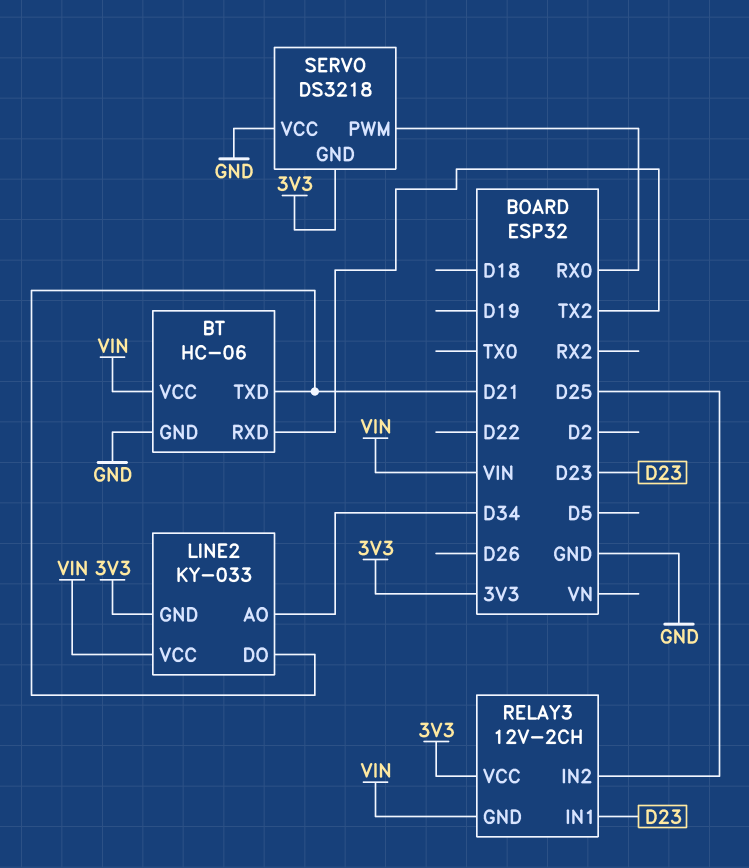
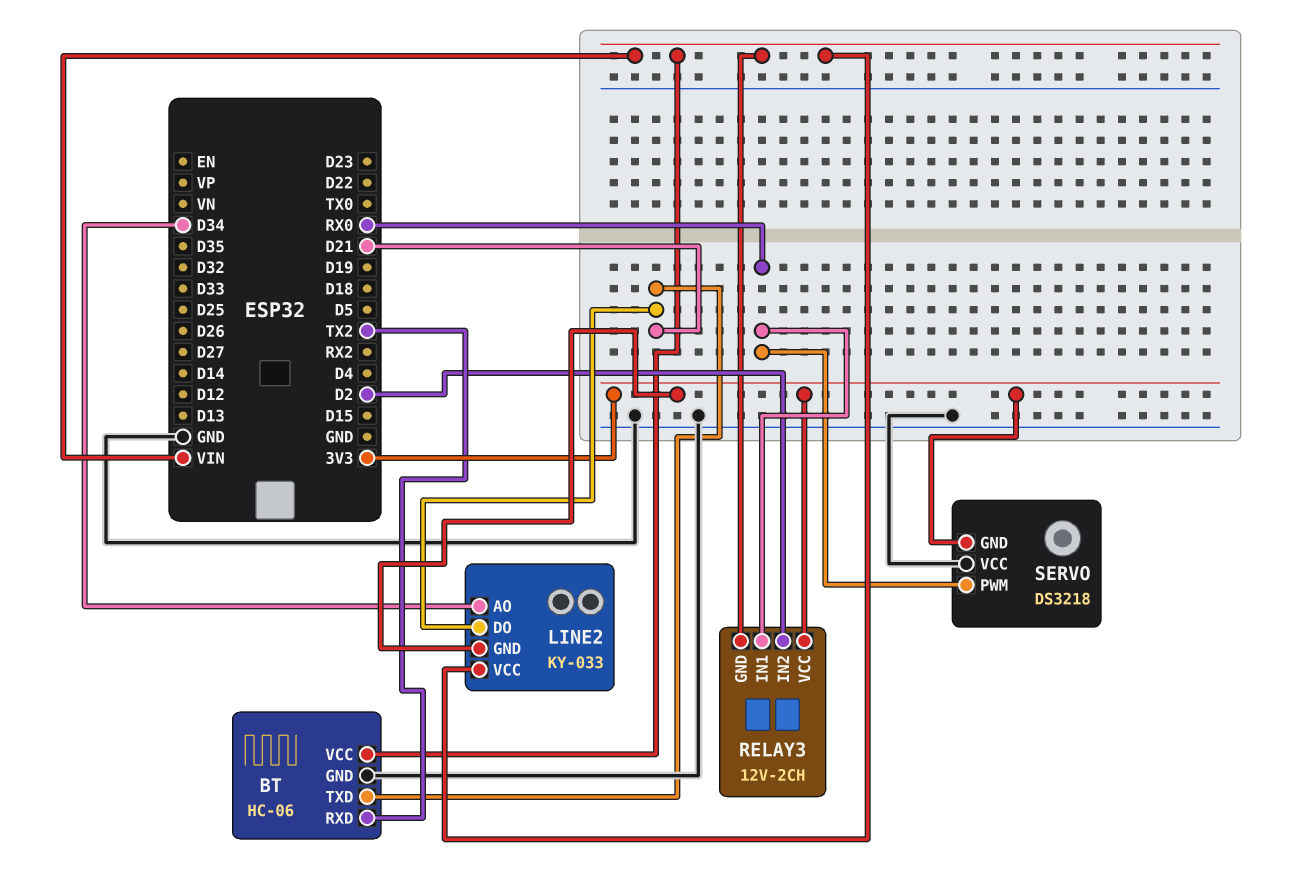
RELAY3 pin IN1: D23 -> RX0
RELAY3 pin IN2: D25 -> D2

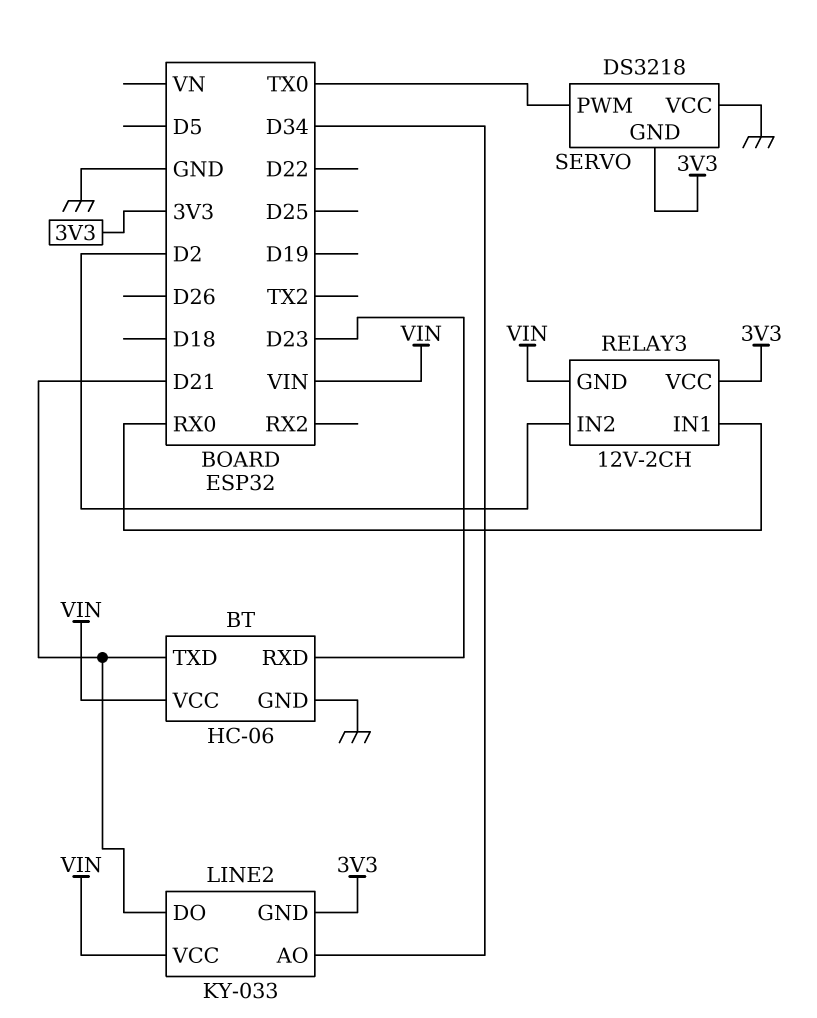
BT pin RXD: TX2 -> D23
SERVO pin PWM: RX0 -> TX0

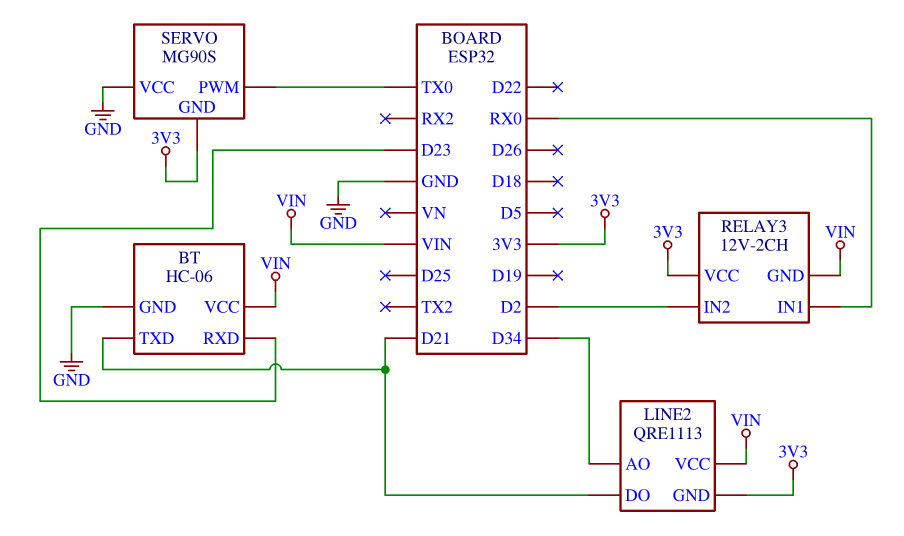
LINE2: KY-033 -> QRE1113
SERVO: DS3218 -> MG90S

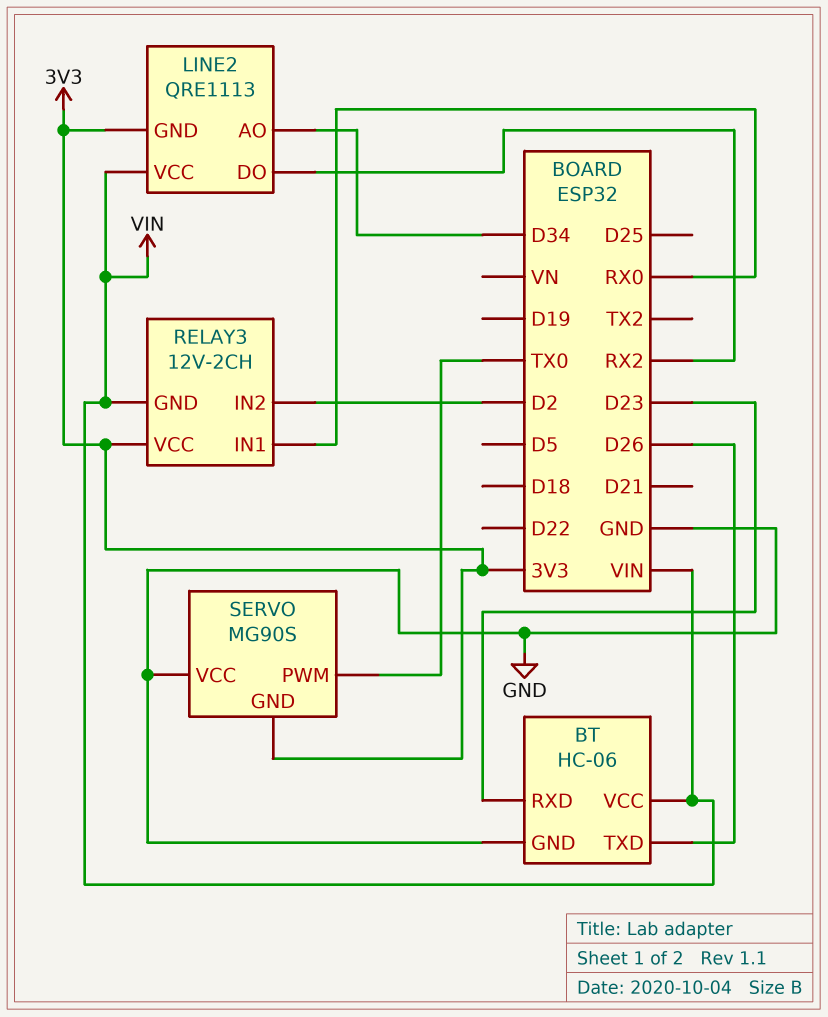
BT pin TXD: D21 -> D26
LINE2 pin DO: D21 -> RX2

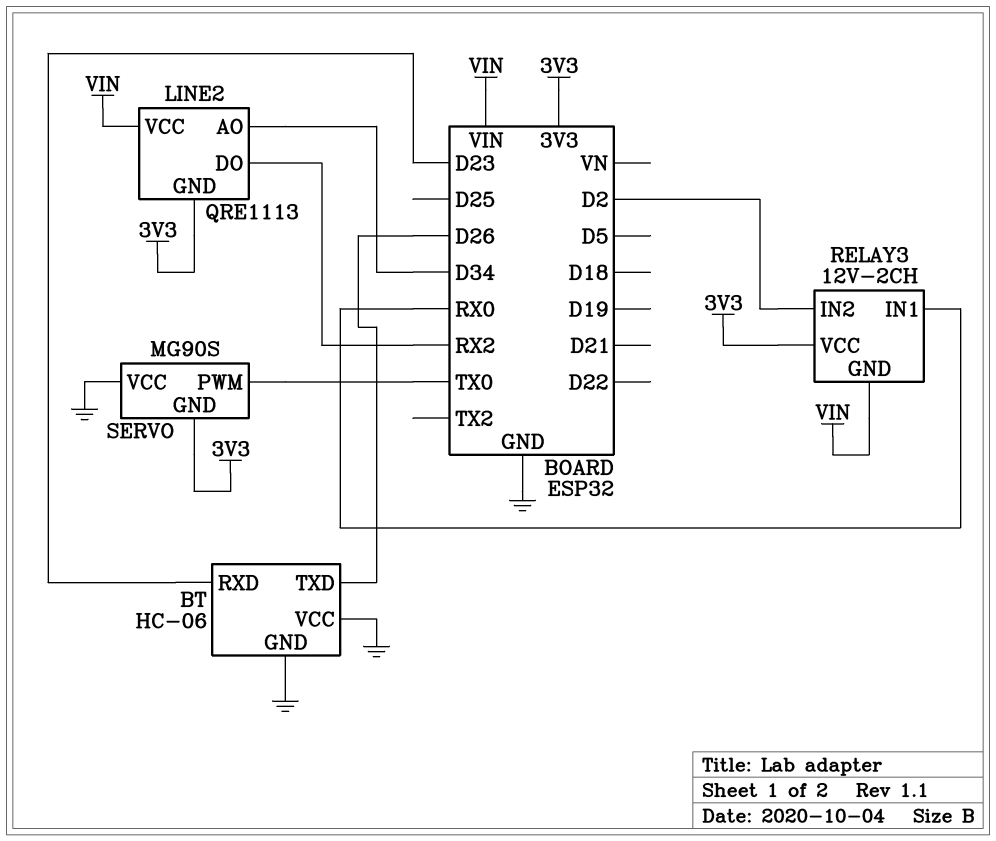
BT pin VCC: VIN -> GND

